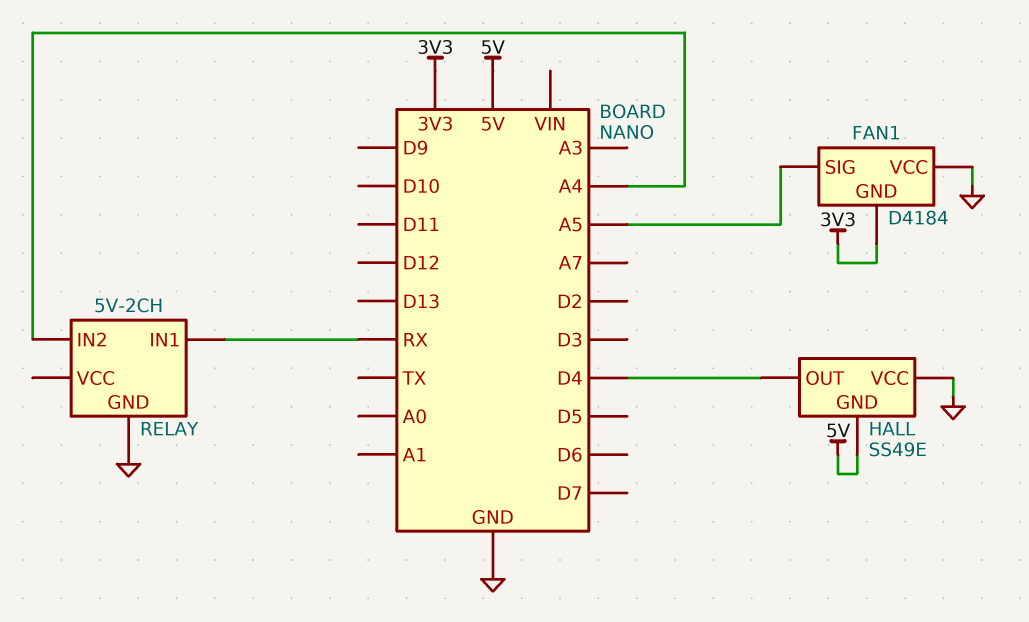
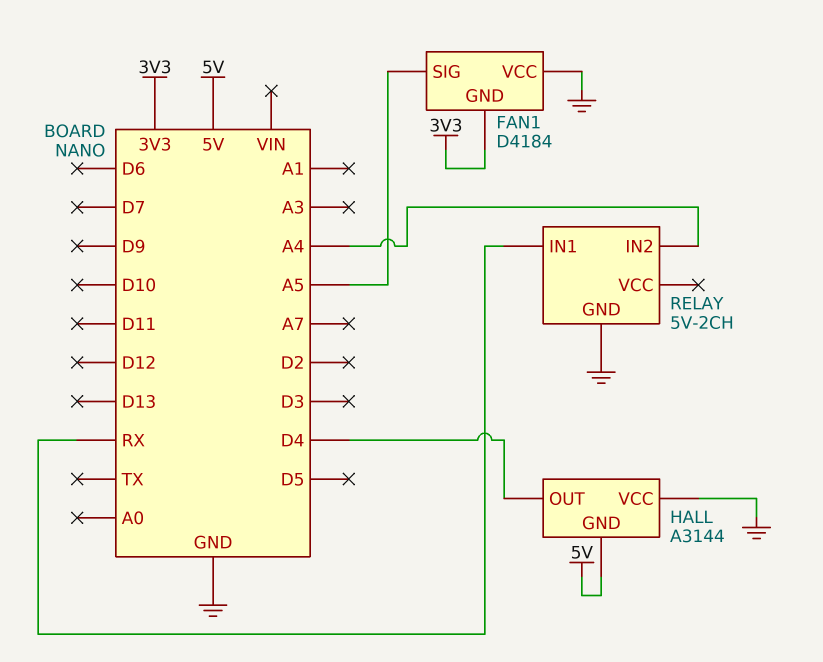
HALL: SS49E -> A3144

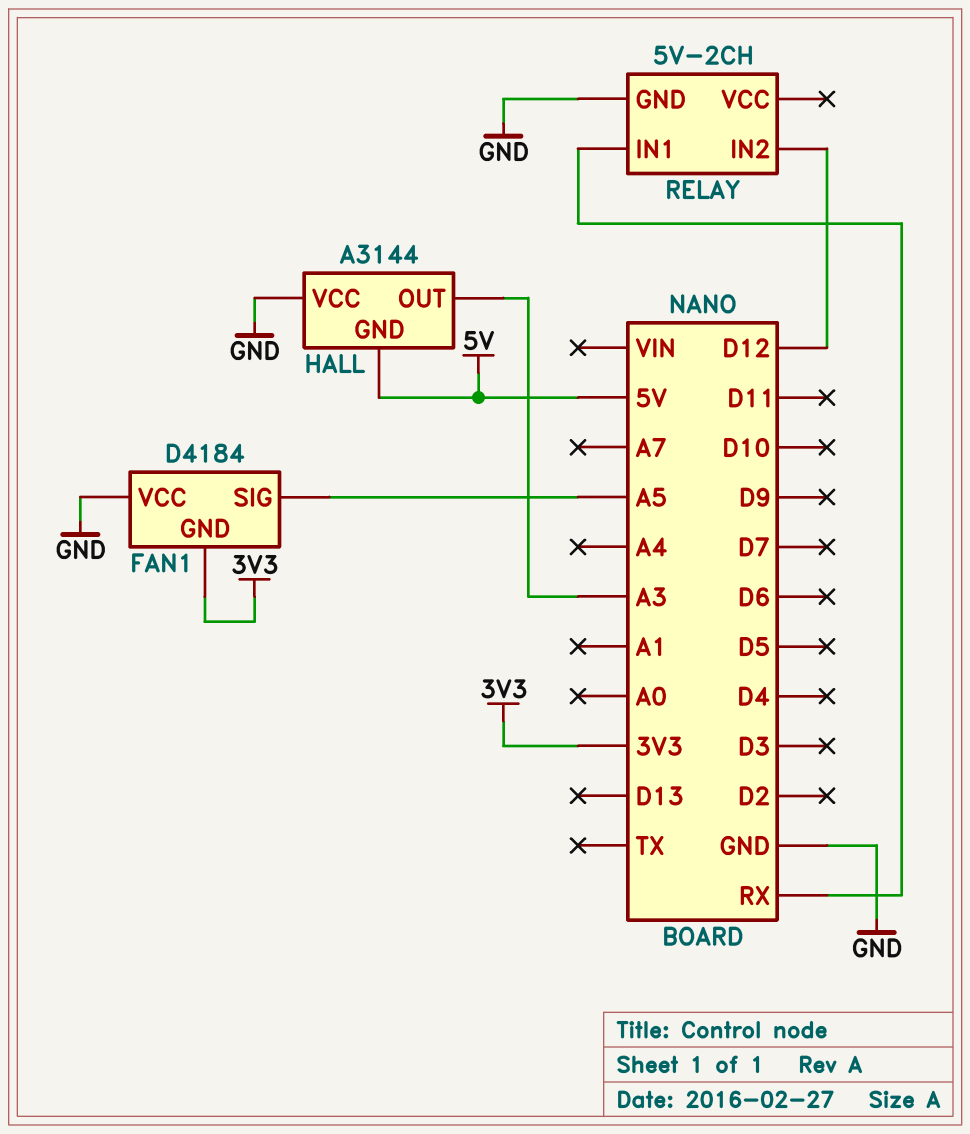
HALL pin OUT: D4 -> A3
RELAY pin IN2: A4 -> D12

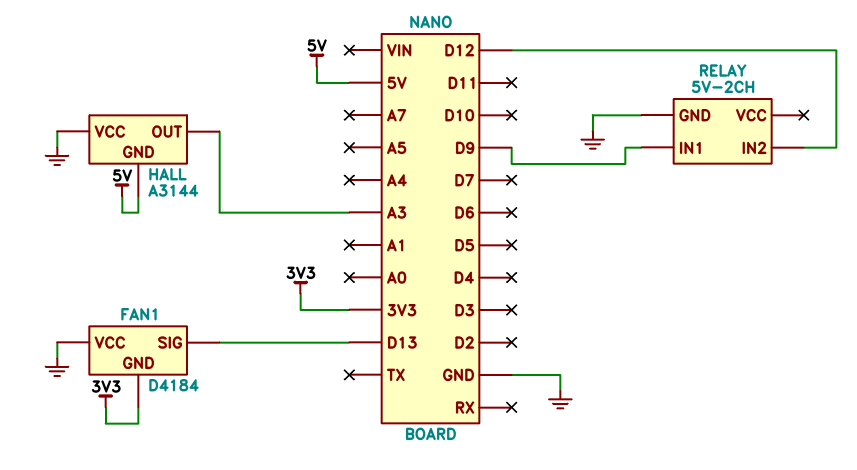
FAN1 pin SIG: A5 -> D13
RELAY pin IN1: RX -> D9

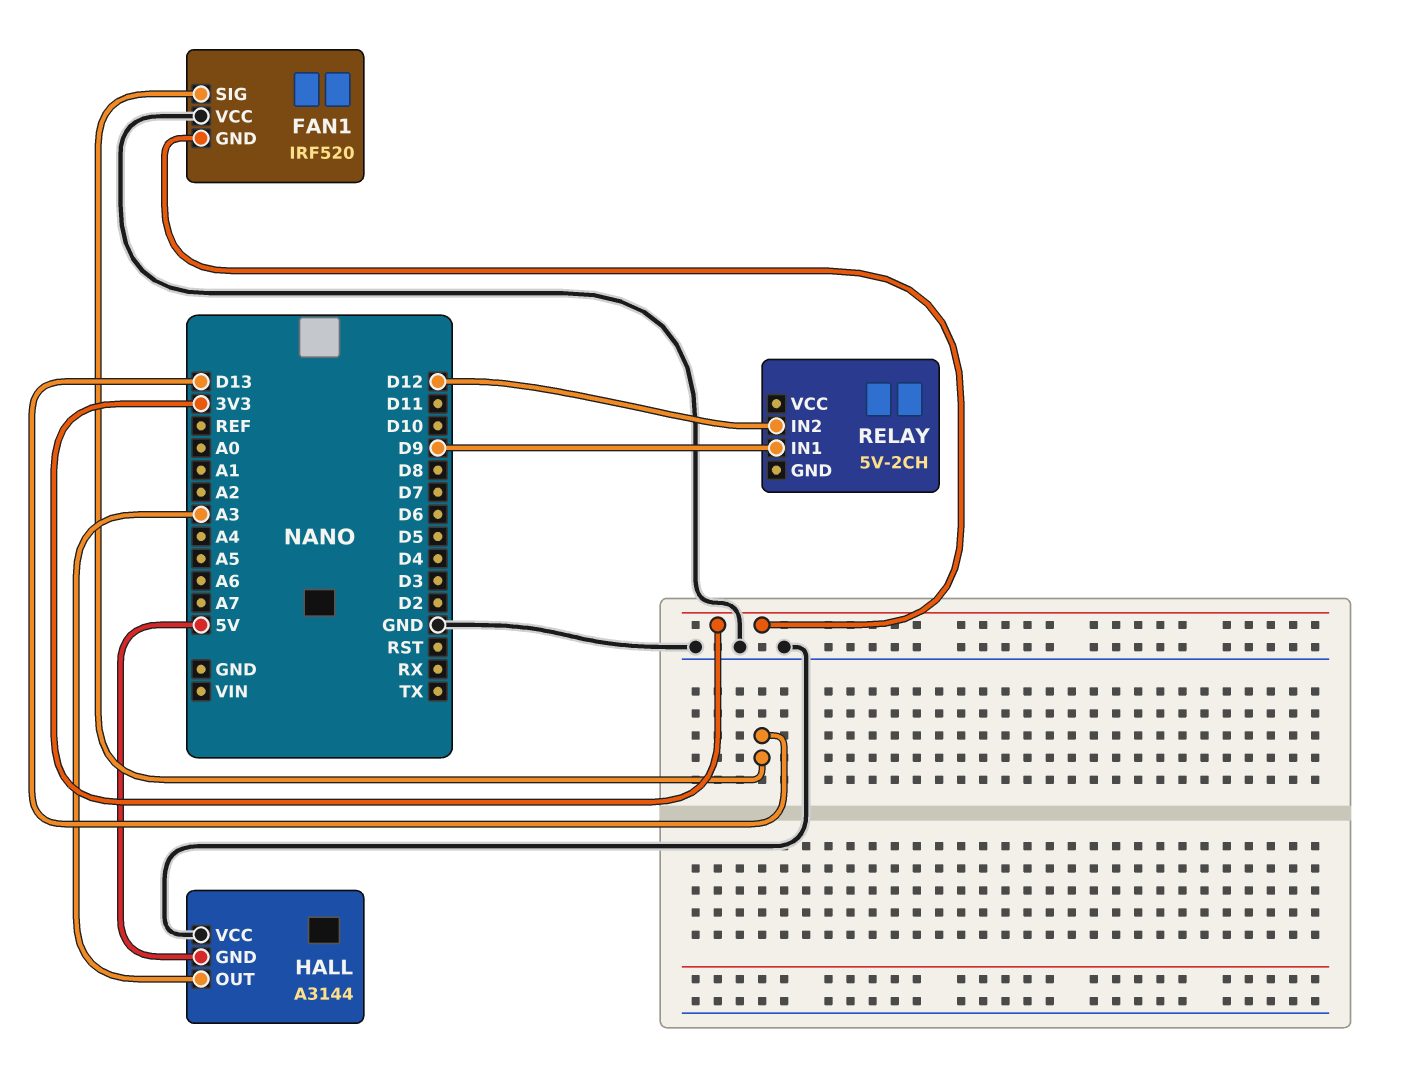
FAN1: D4184 -> IRF520
RELAY pin GND: GND -> none

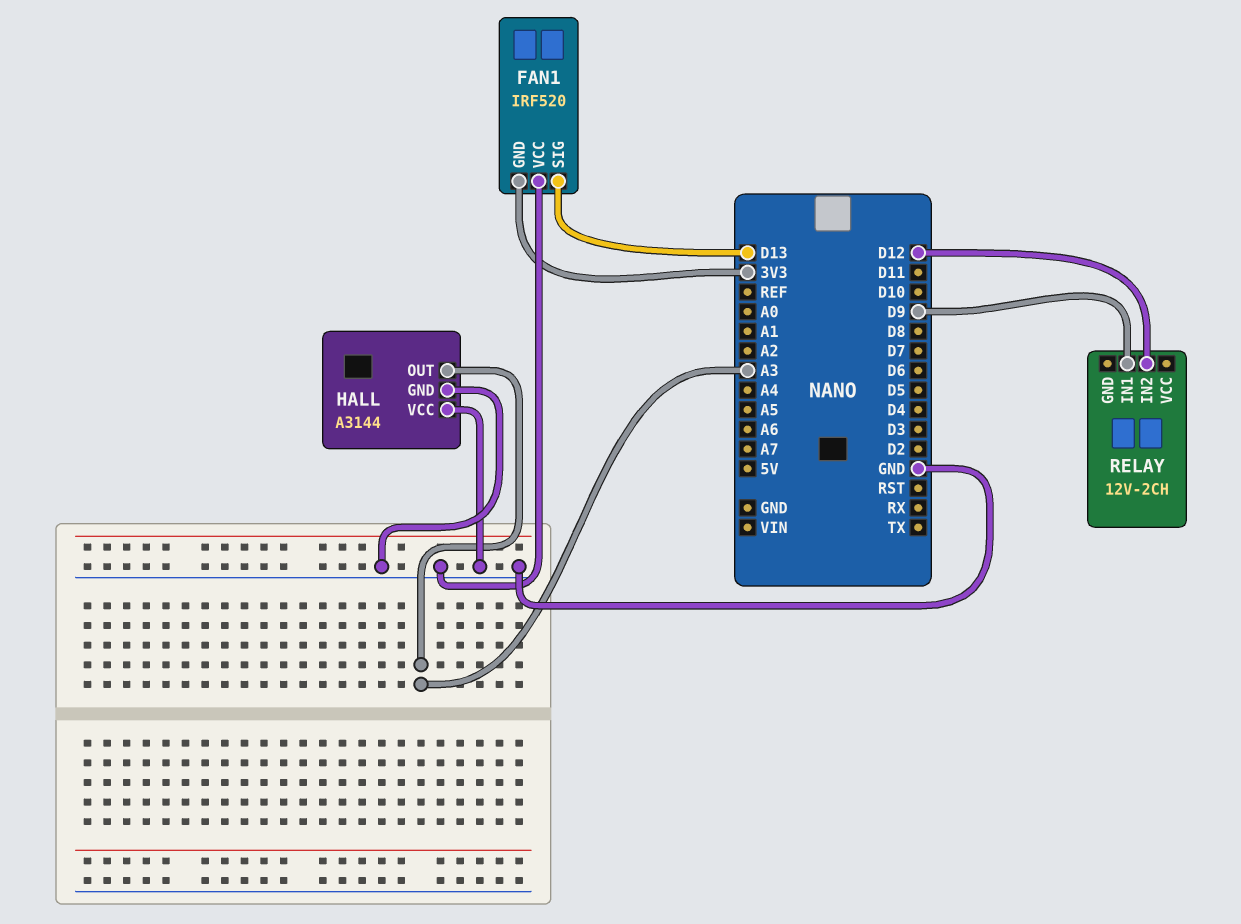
HALL pin GND: 5V -> GND
RELAY: 5V-2CH -> 12V-2CH

